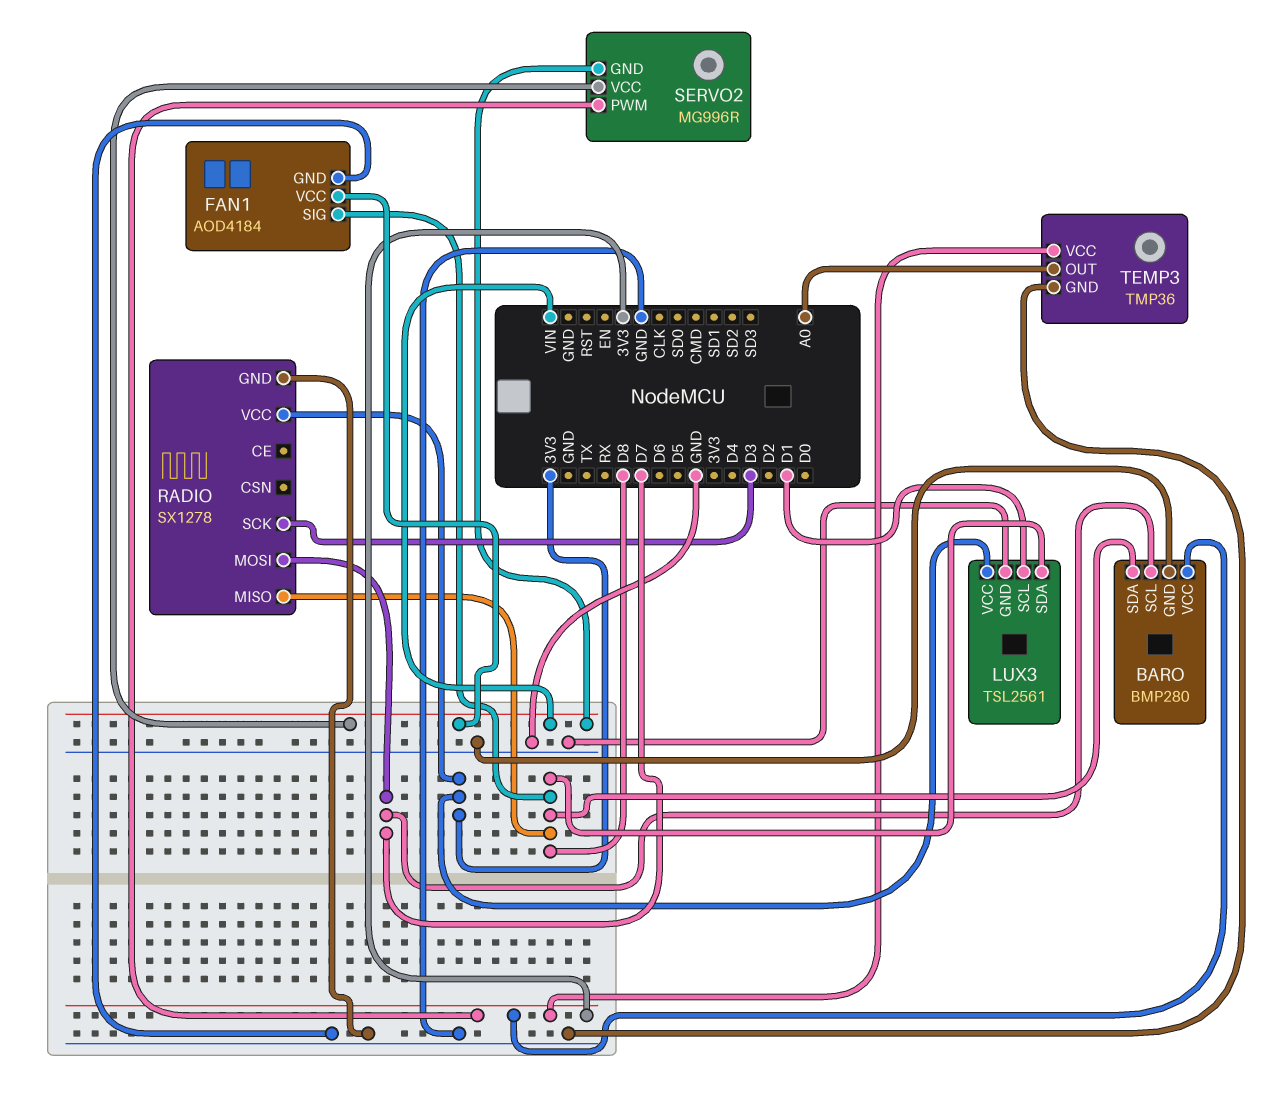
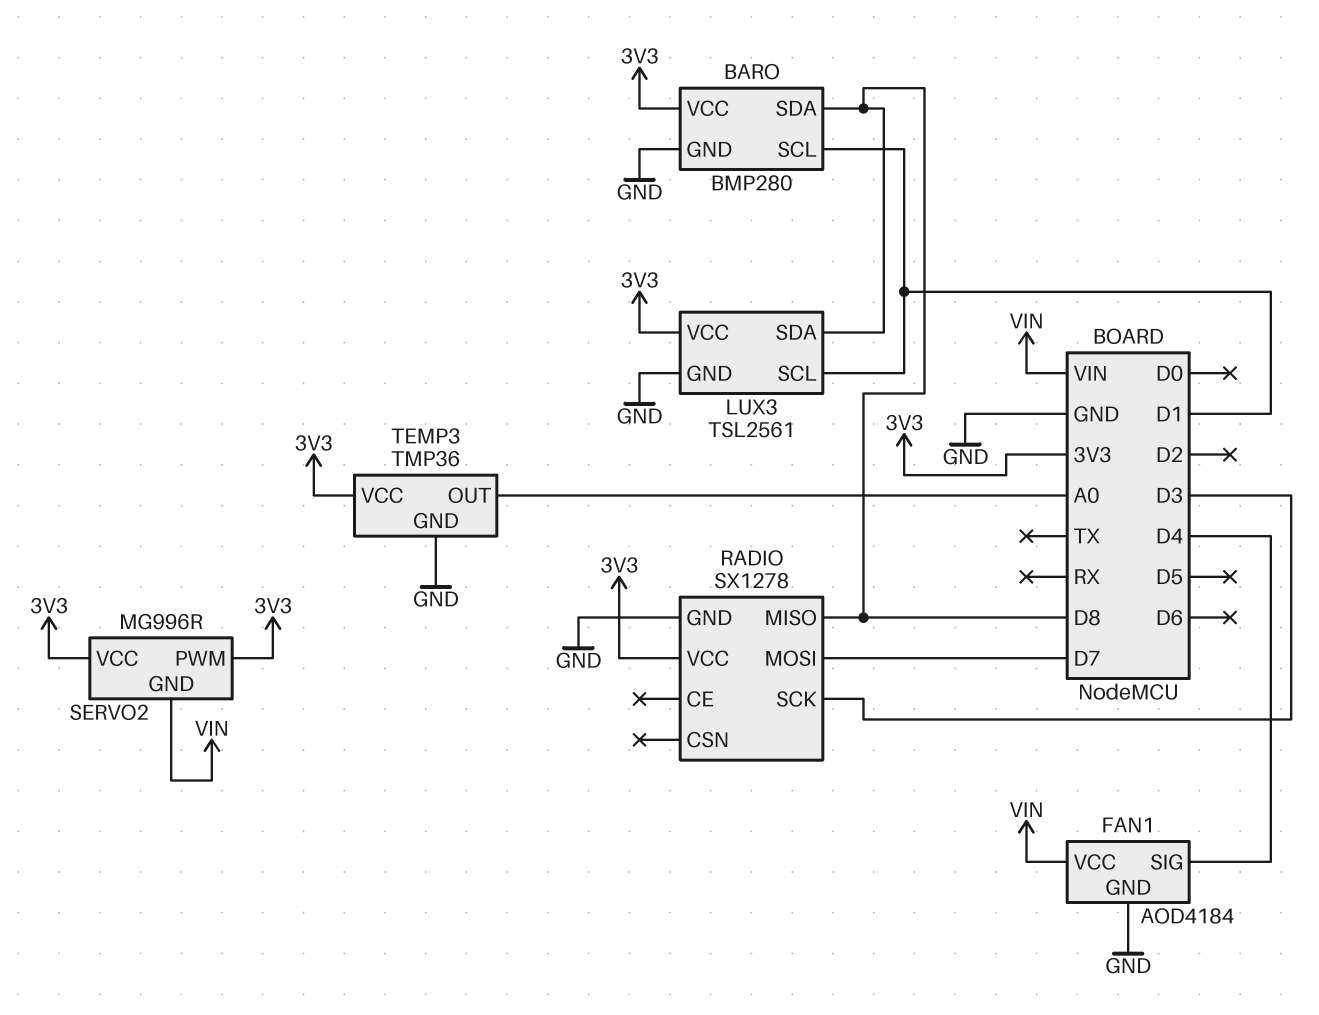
BARO pin SCL: D7 -> D1
FAN1 pin SIG: D8 -> D4
SERVO2 pin VCC: VIN -> 3V3

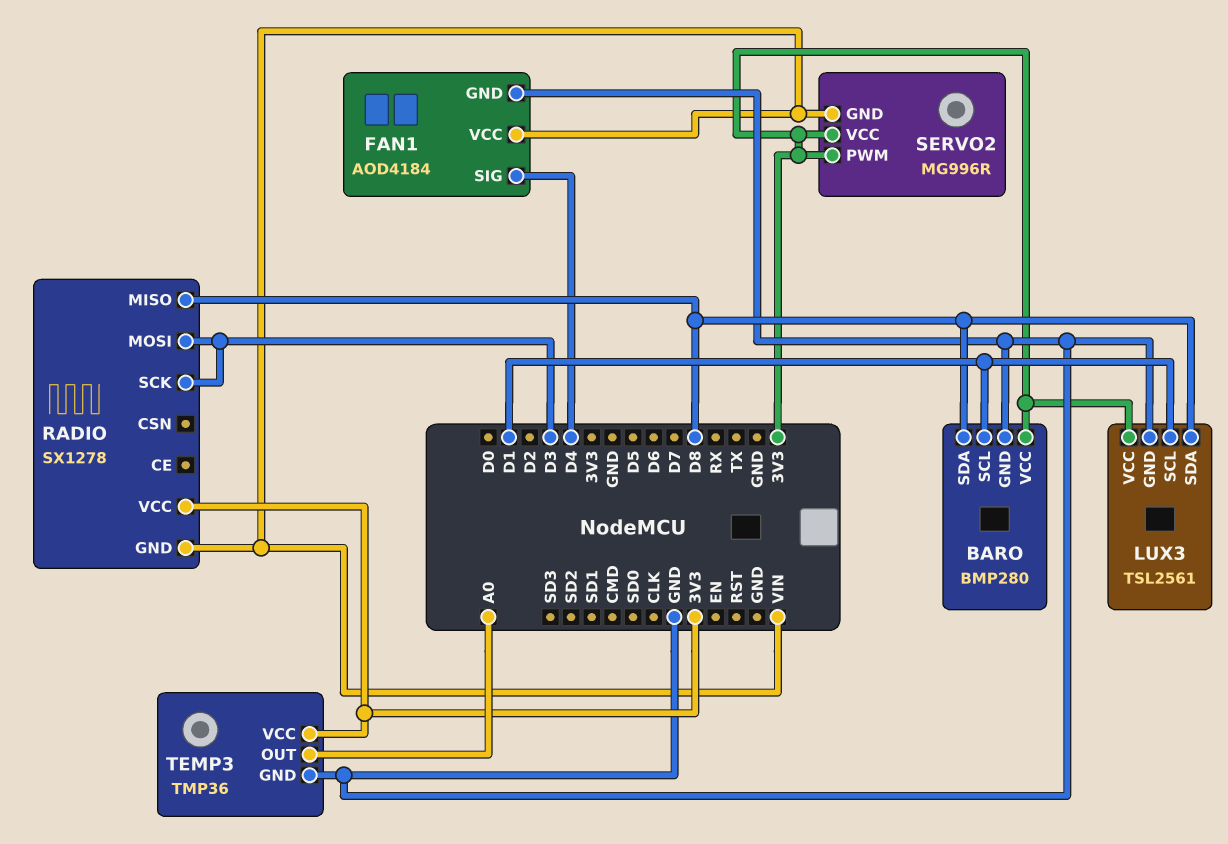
RADIO pin GND: GND -> VIN
RADIO pin MOSI: D7 -> D3

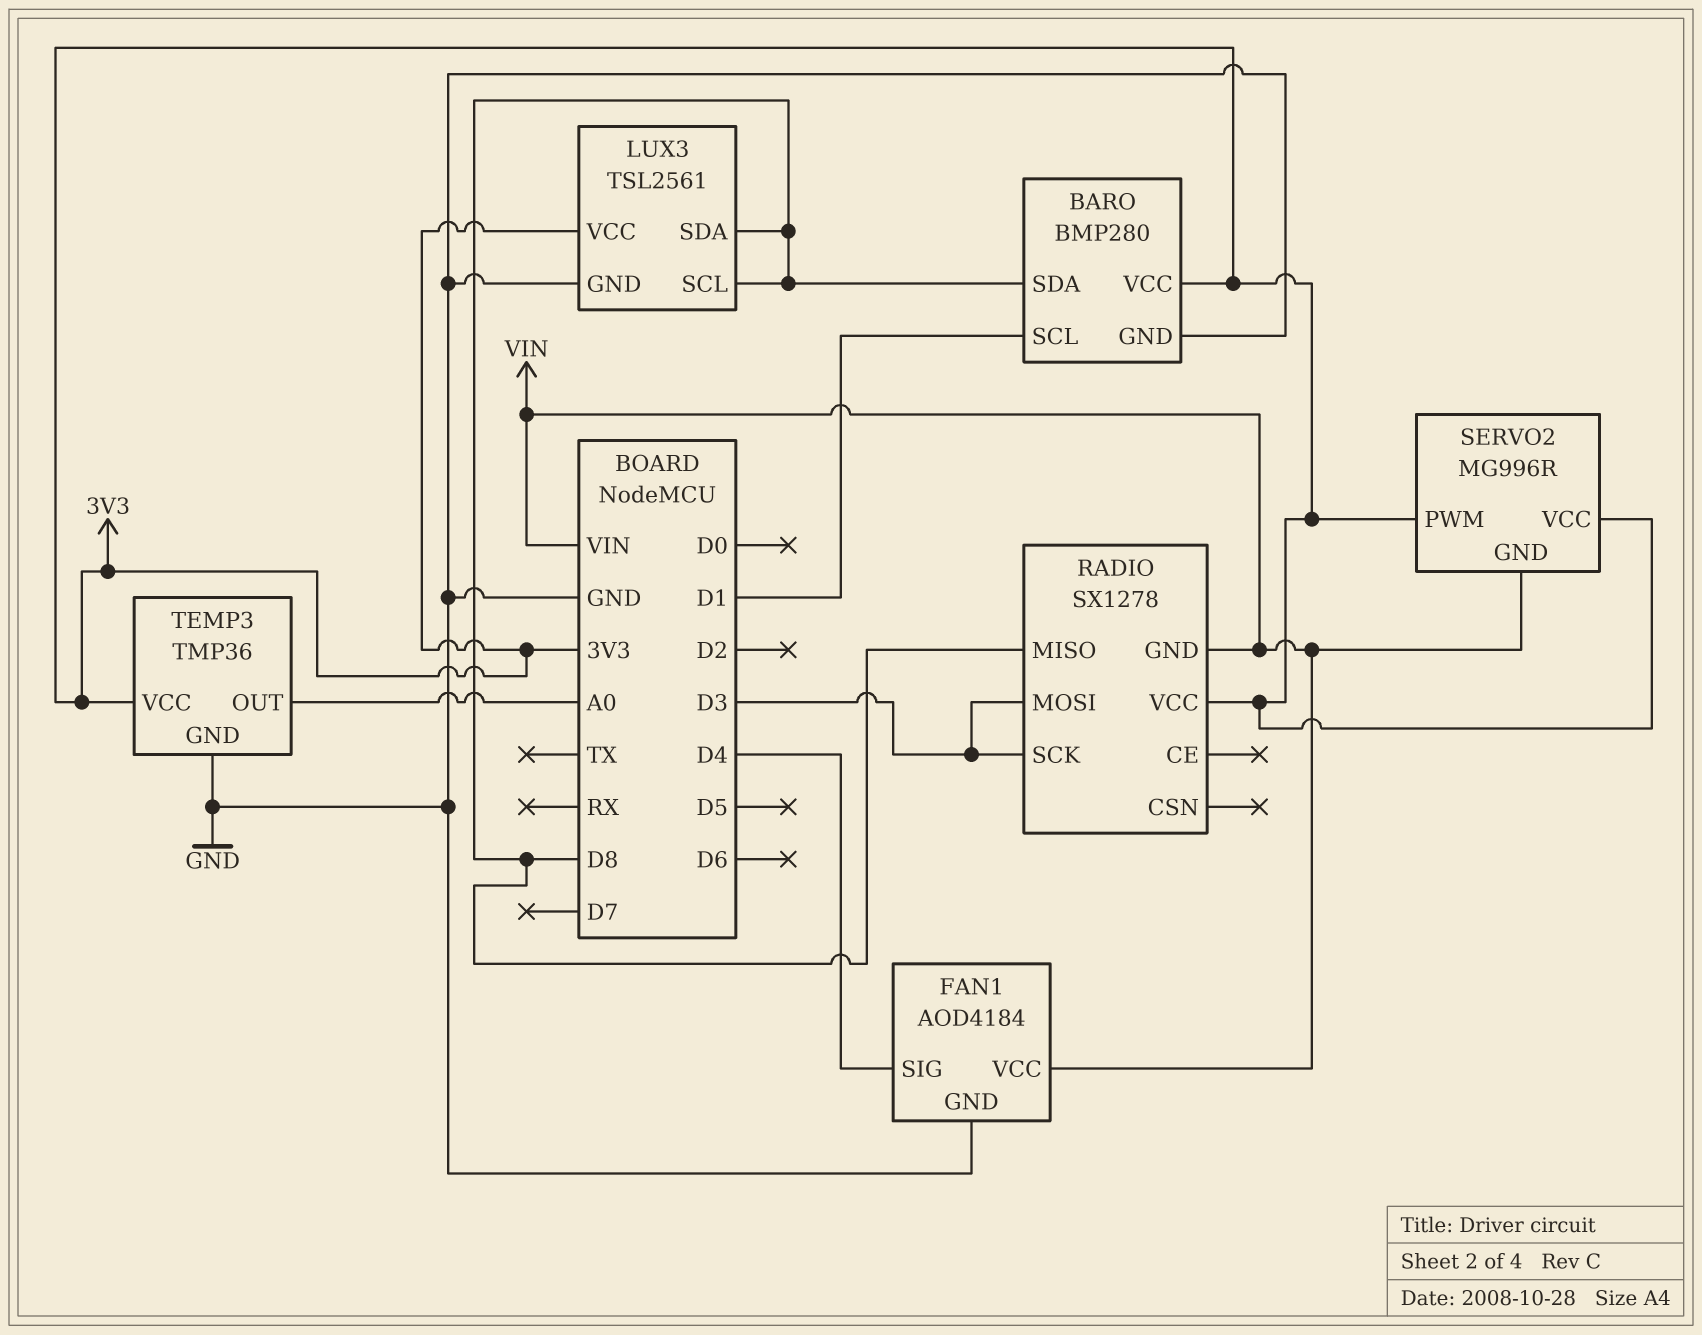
LUX3 pin SCL: D1 -> D8

